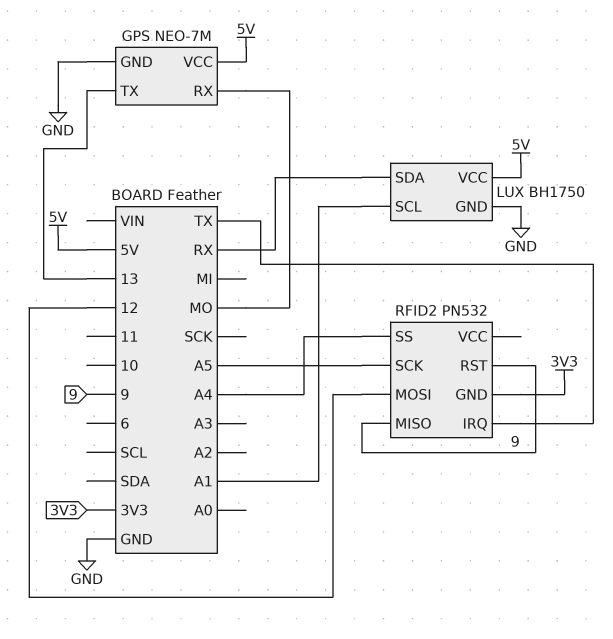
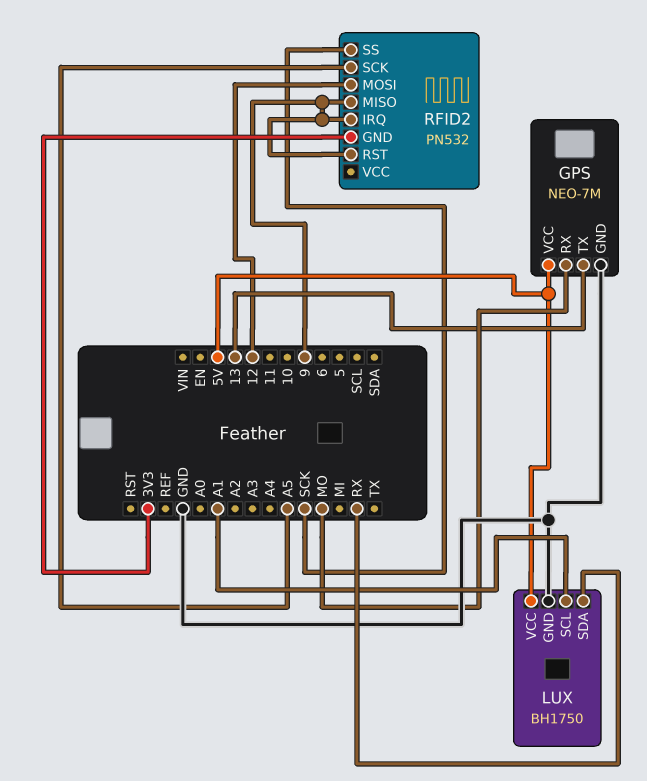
RFID2 pin IRQ: TX -> 9
RFID2 pin SS: A4 -> SCK

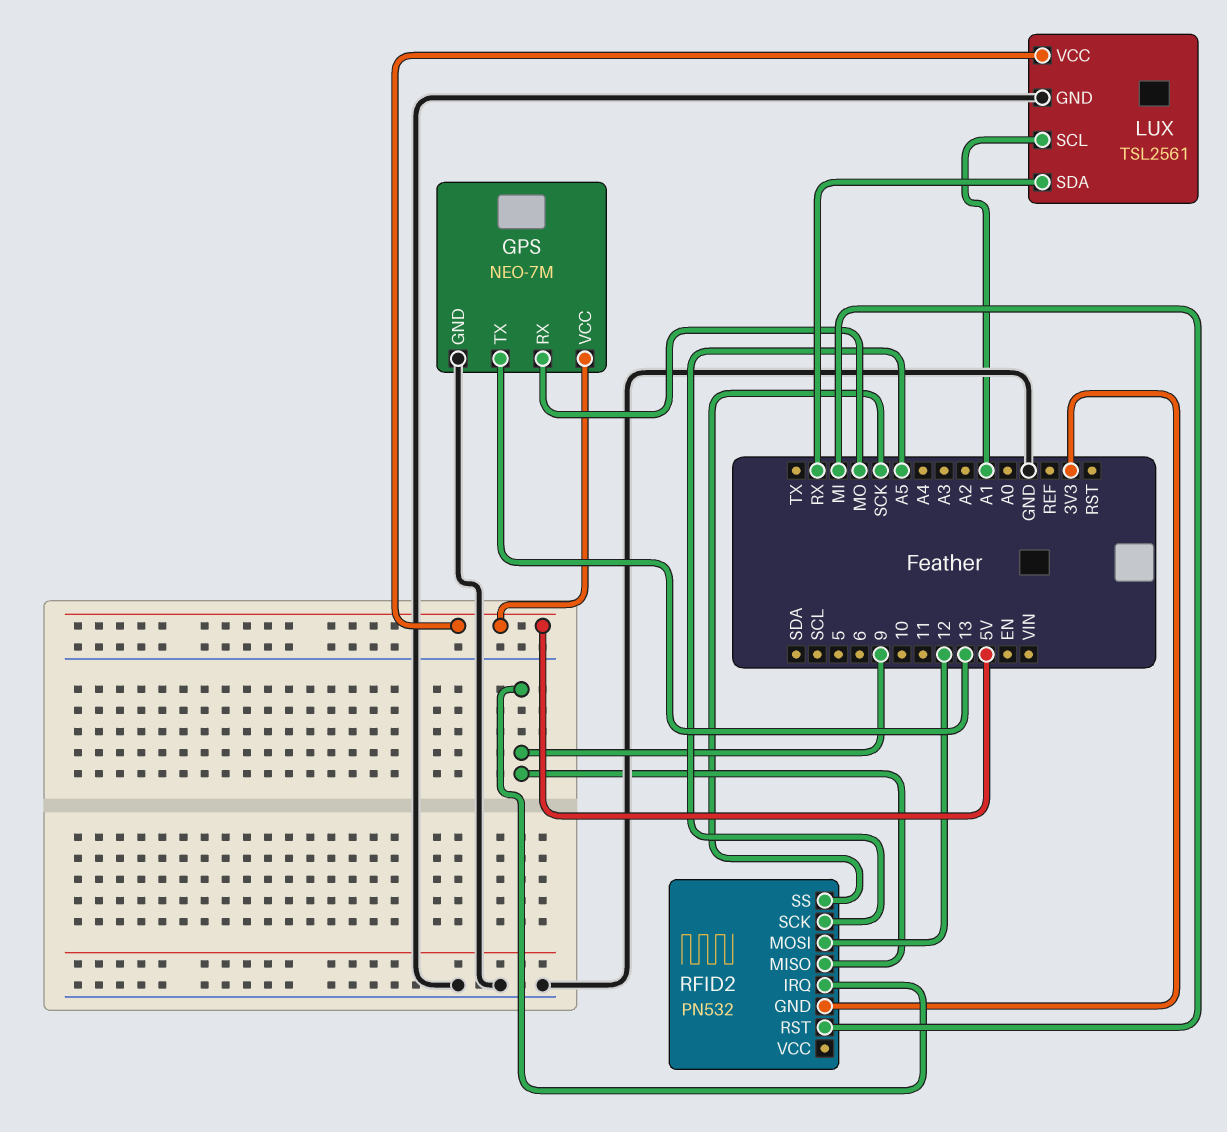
LUX: BH1750 -> TSL2561
RFID2 pin RST: 9 -> MI

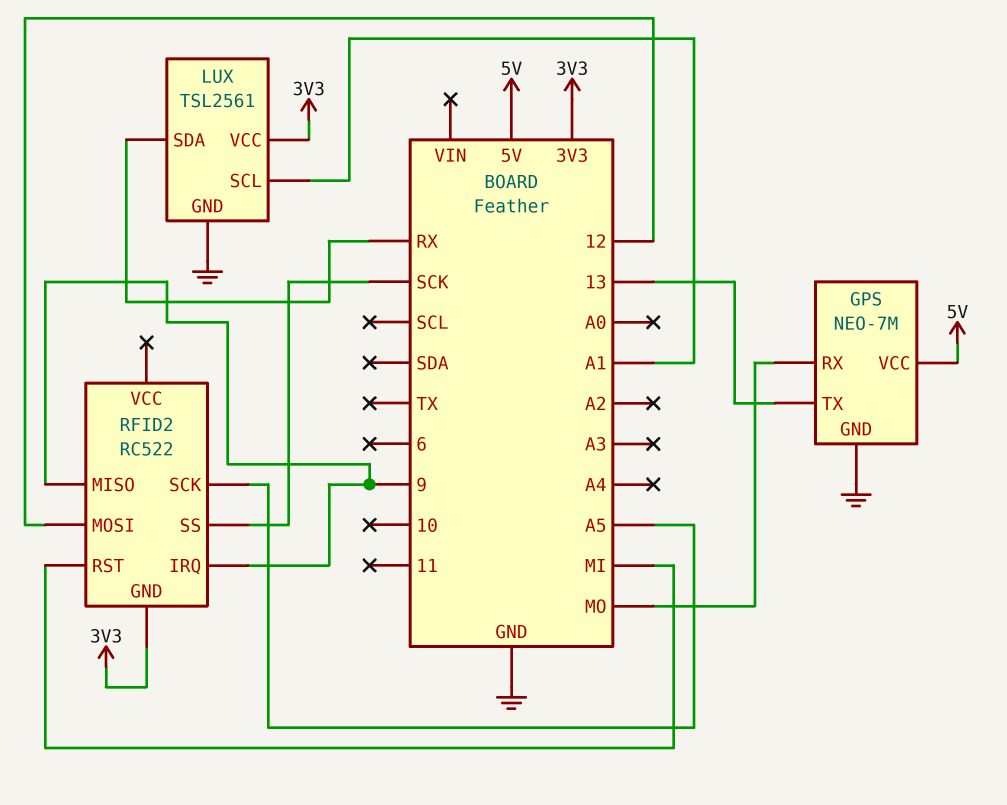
LUX pin VCC: 5V -> 3V3
RFID2: PN532 -> RC522

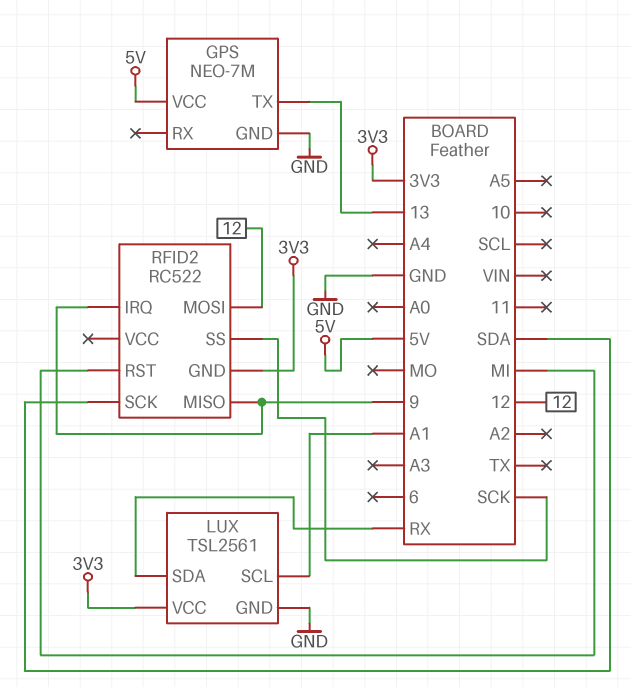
GPS pin RX: MO -> none
RFID2 pin SCK: A5 -> SDA

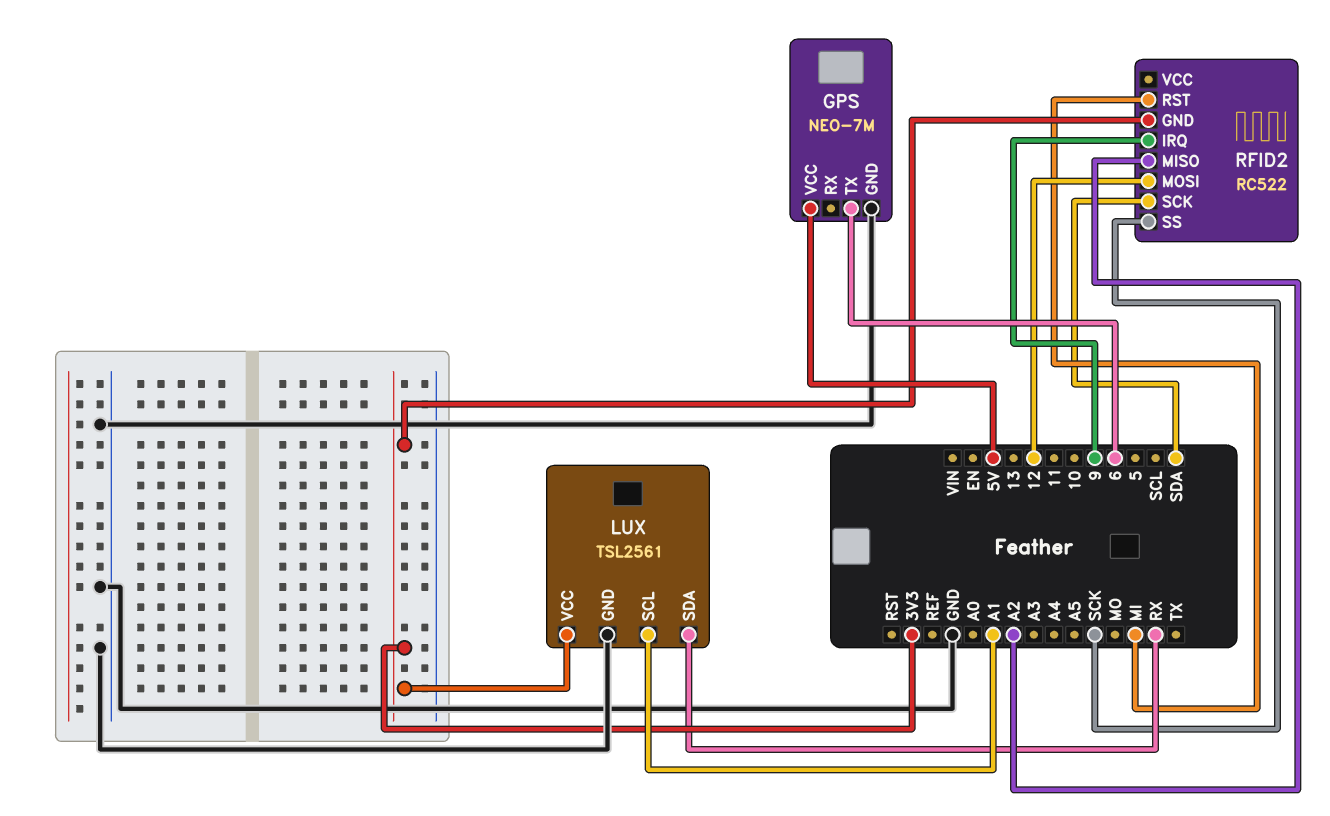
GPS pin TX: 13 -> 6
RFID2 pin MISO: 9 -> A2

